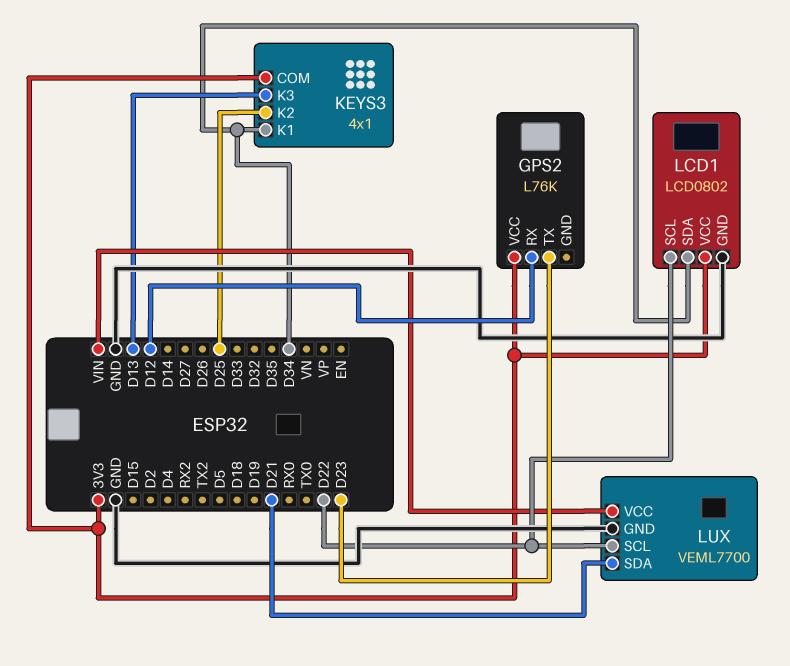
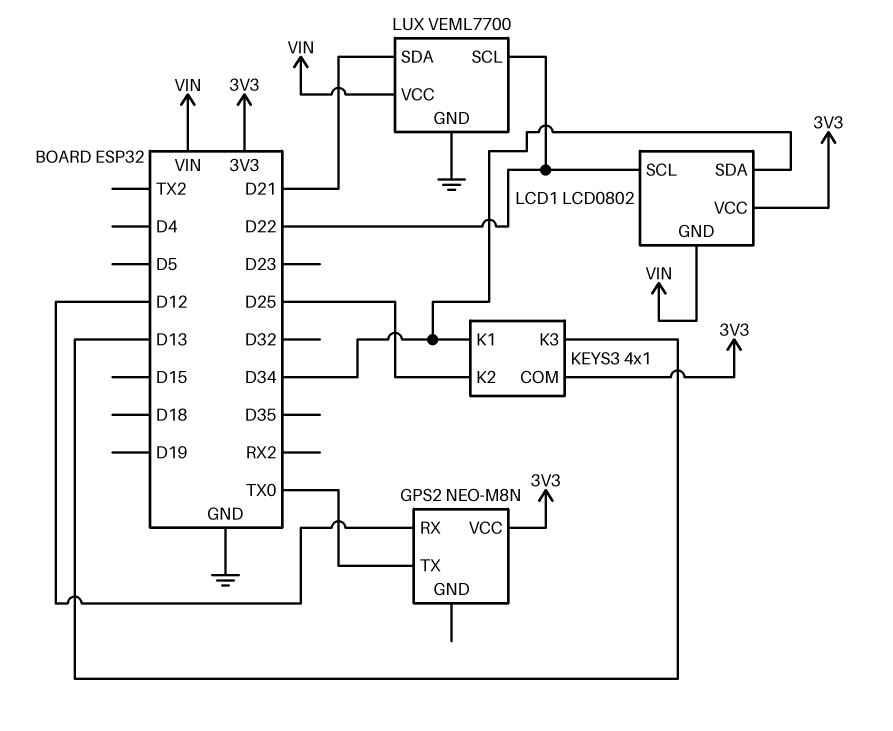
GPS2: L76K -> NEO-M8N
GPS2 pin TX: D23 -> TX0
LCD1 pin GND: GND -> VIN

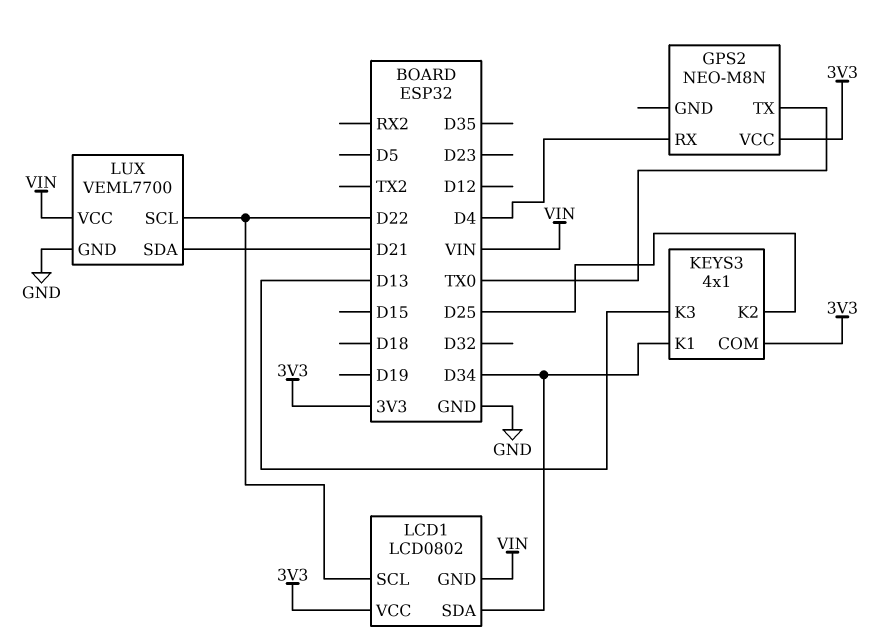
GPS2 pin RX: D12 -> D4

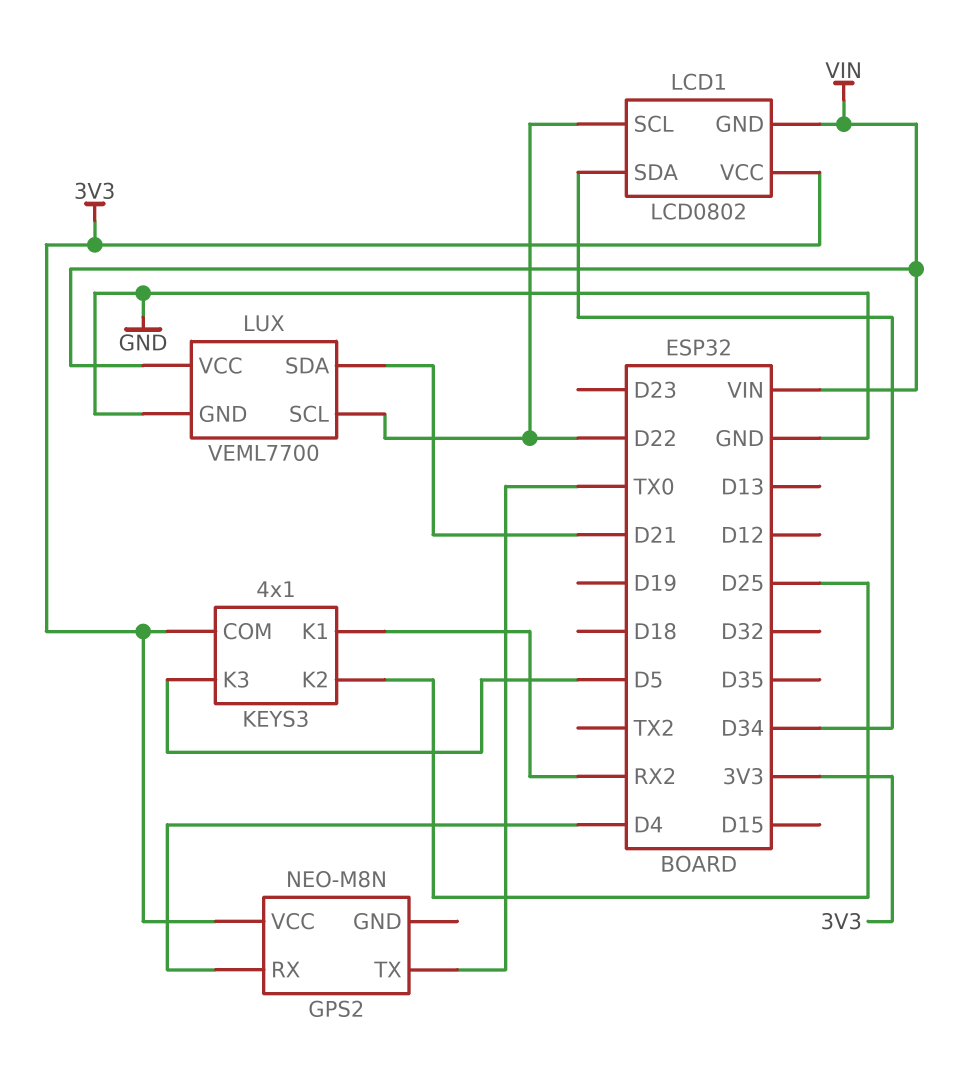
KEYS3 pin K1: D34 -> RX2
KEYS3 pin K3: D13 -> D5

